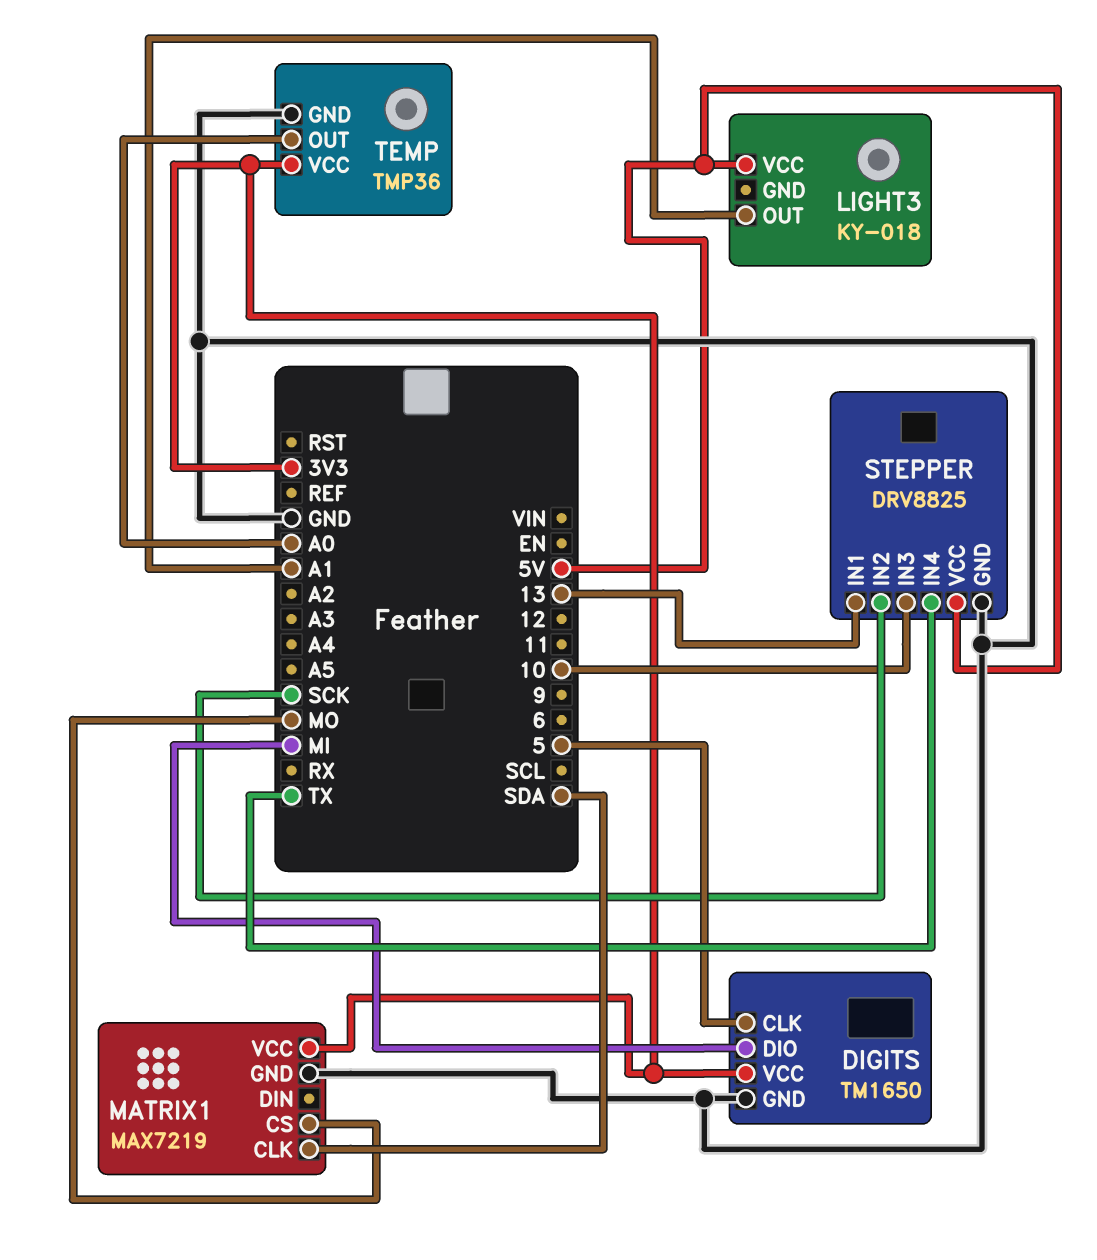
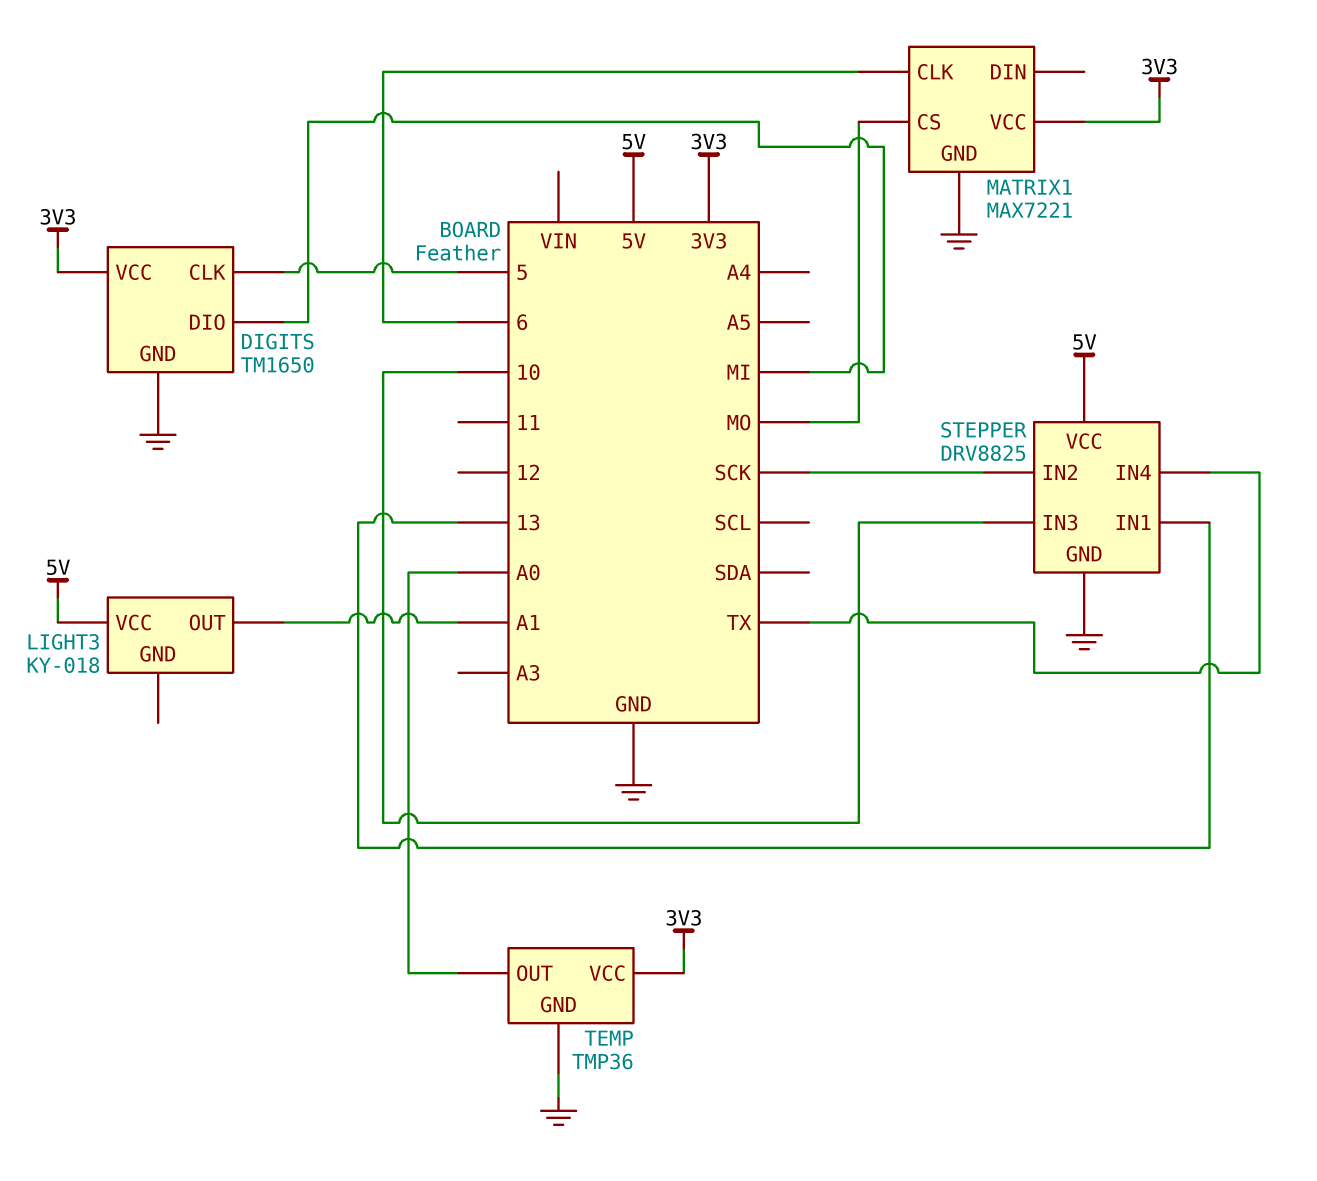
MATRIX1: MAX7219 -> MAX7221
MATRIX1 pin CLK: SDA -> 6

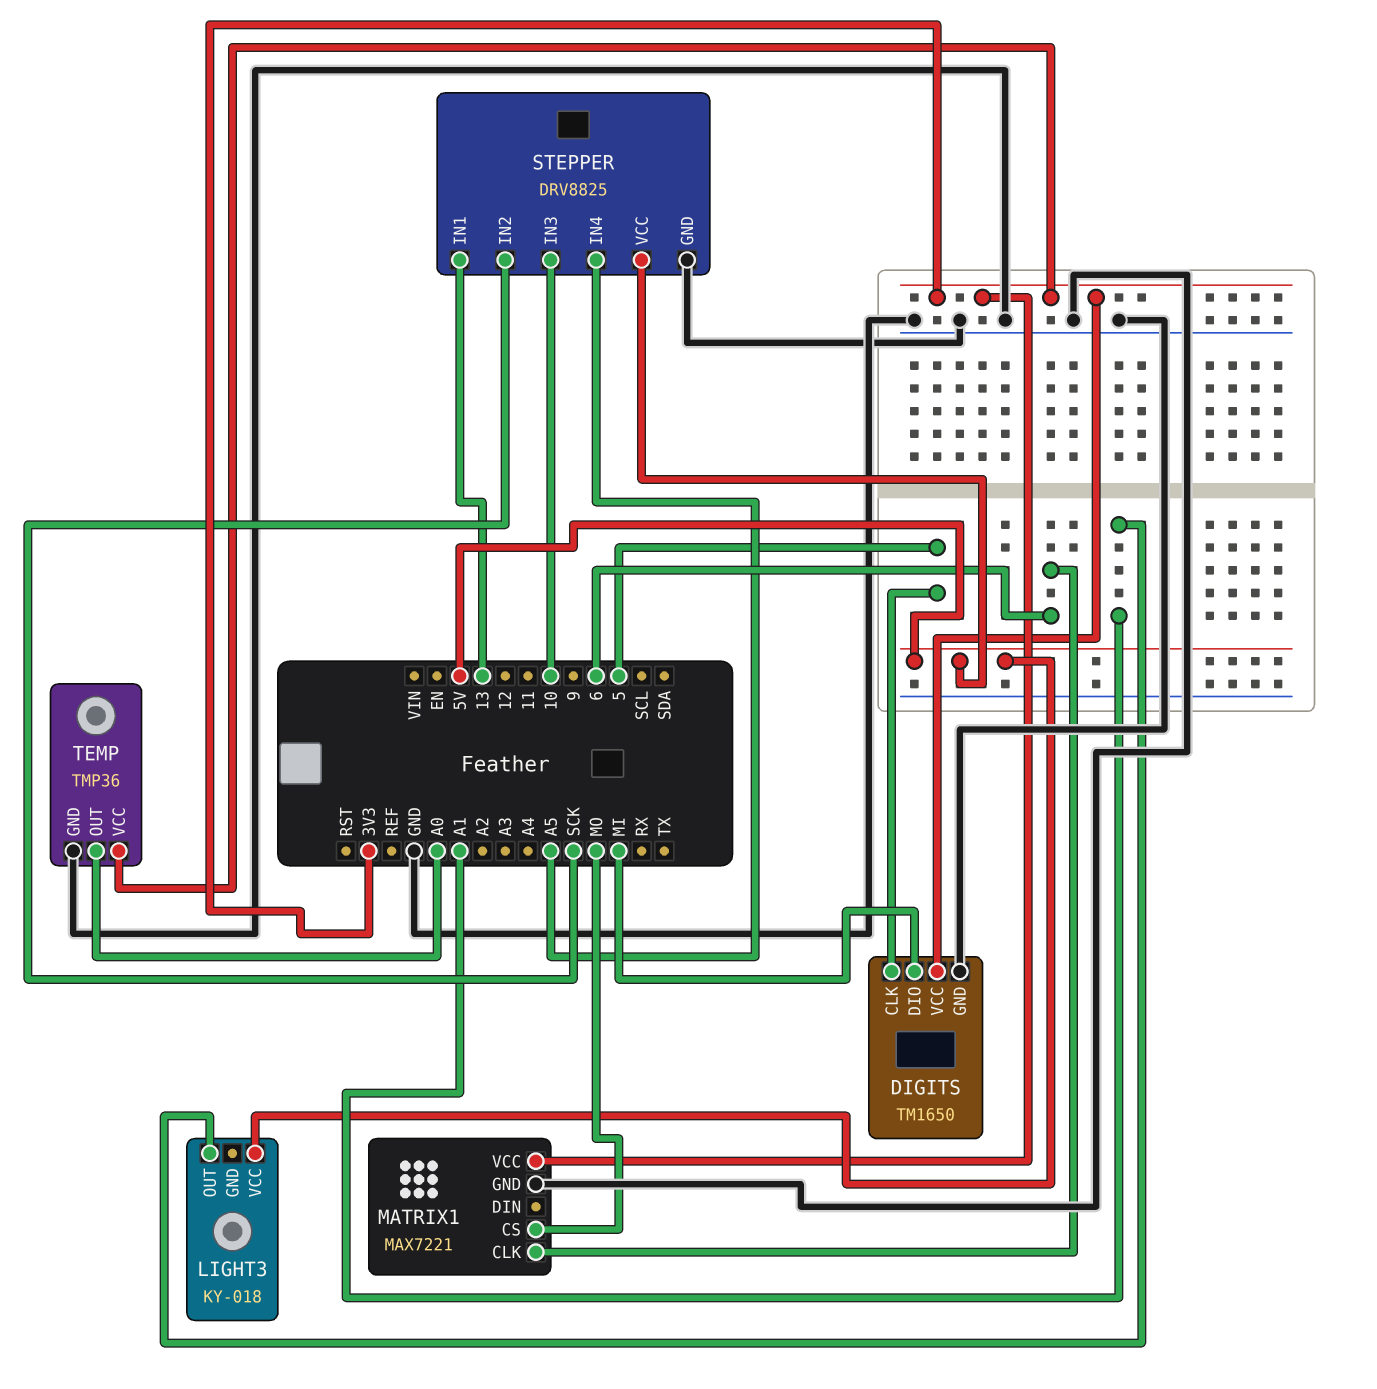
STEPPER pin IN4: TX -> A5

